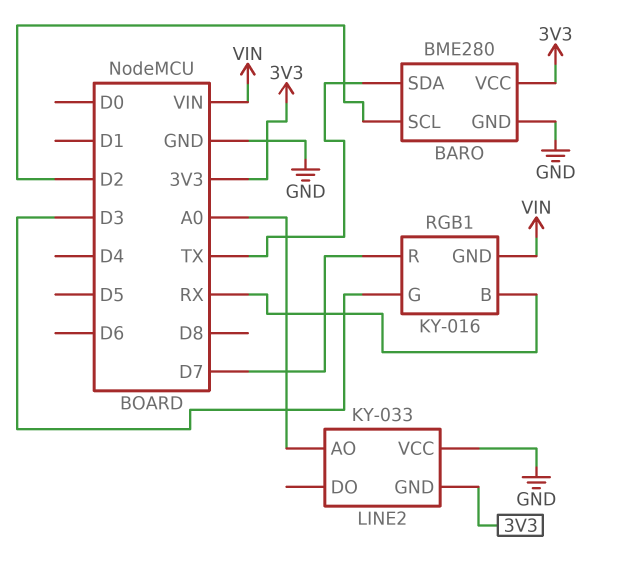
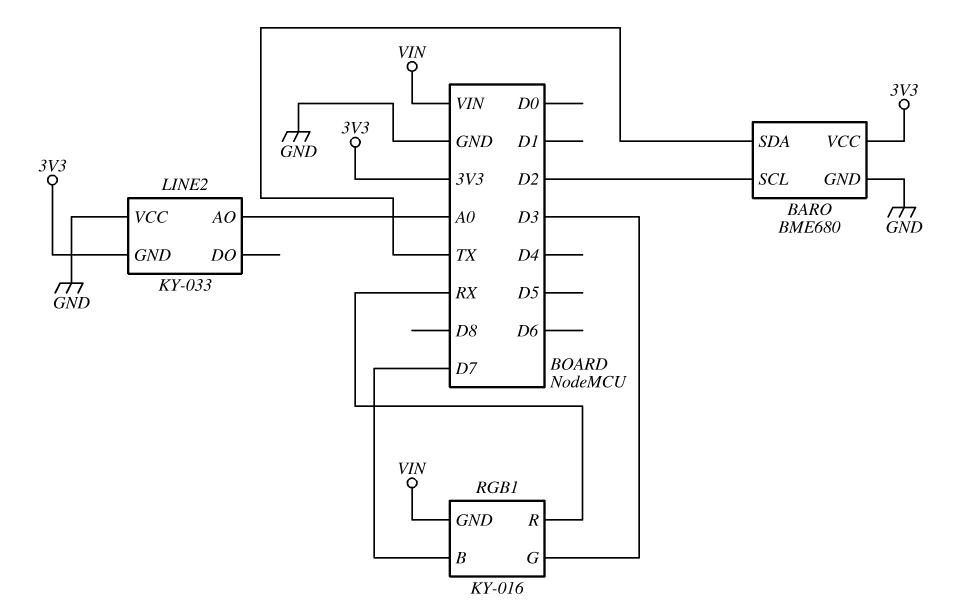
BARO: BME280 -> BME680
RGB1 pin B: RX -> D7
RGB1 pin R: D7 -> RX

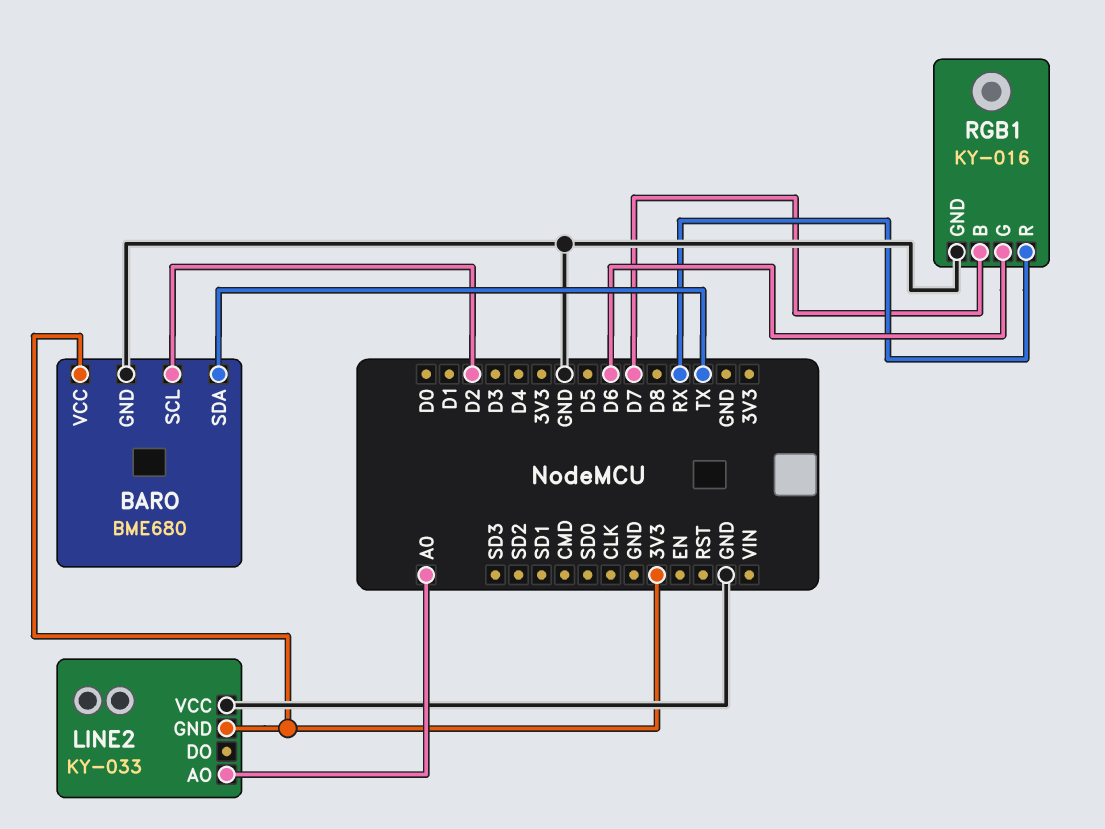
RGB1 pin G: D3 -> D6
RGB1 pin GND: VIN -> GND

